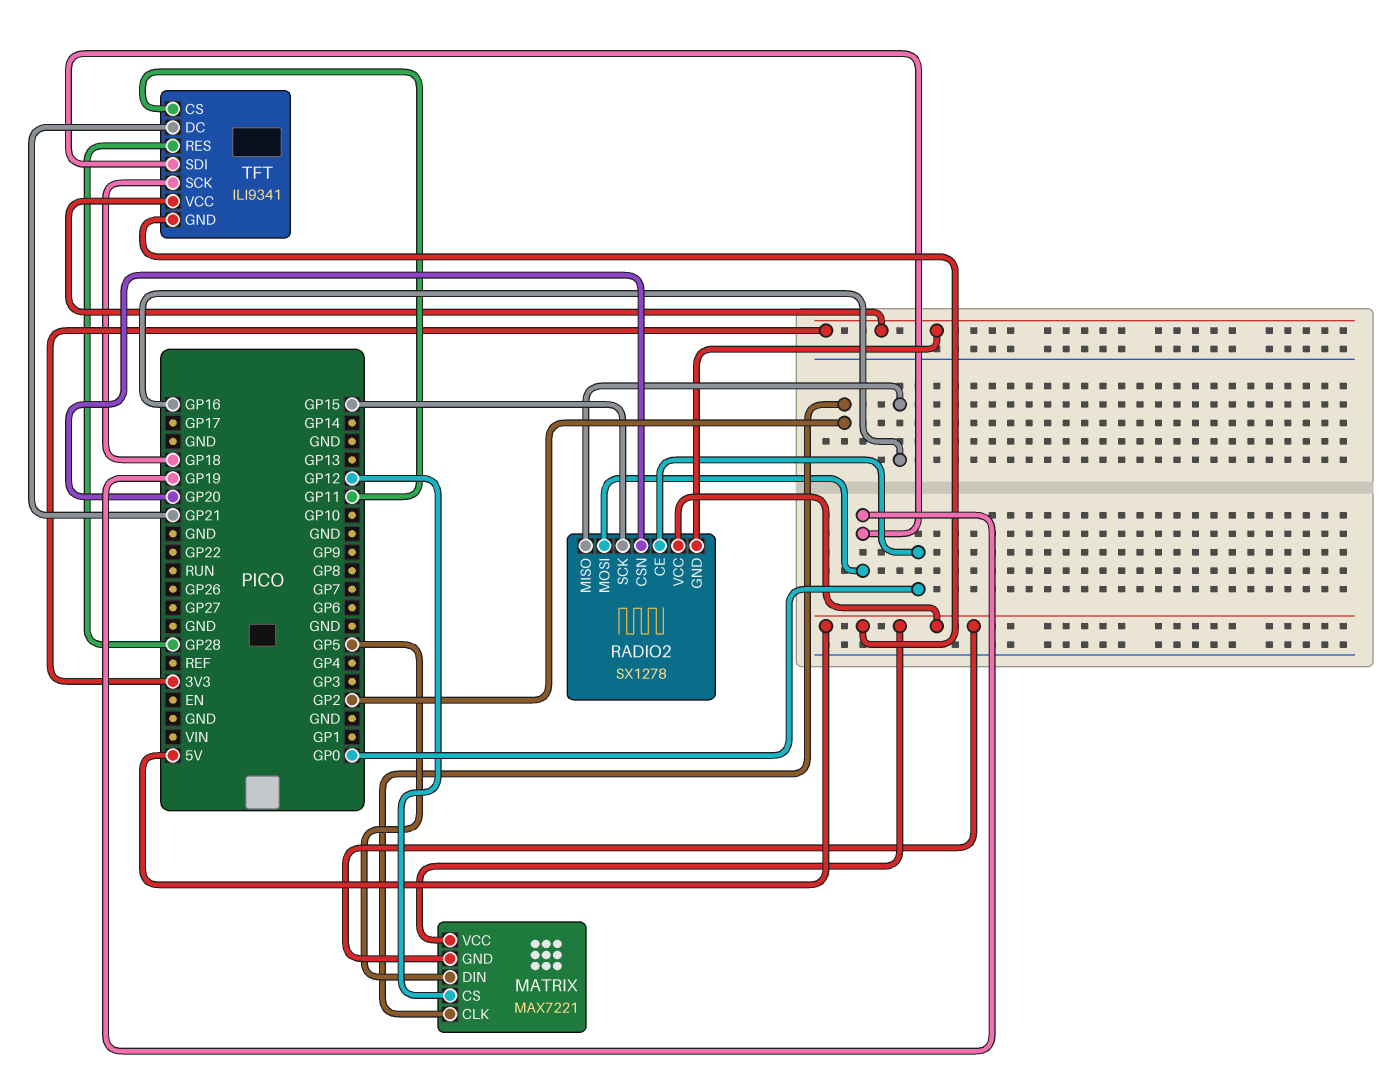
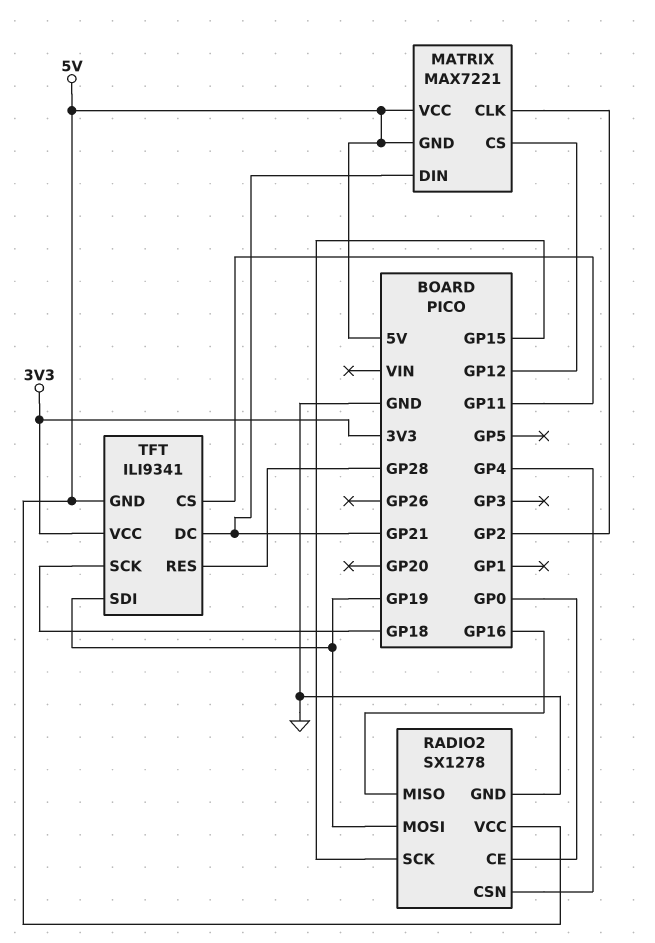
MATRIX pin DIN: GP5 -> GP21
RADIO2 pin CSN: GP20 -> GP4
RADIO2 pin GND: 3V3 -> GND

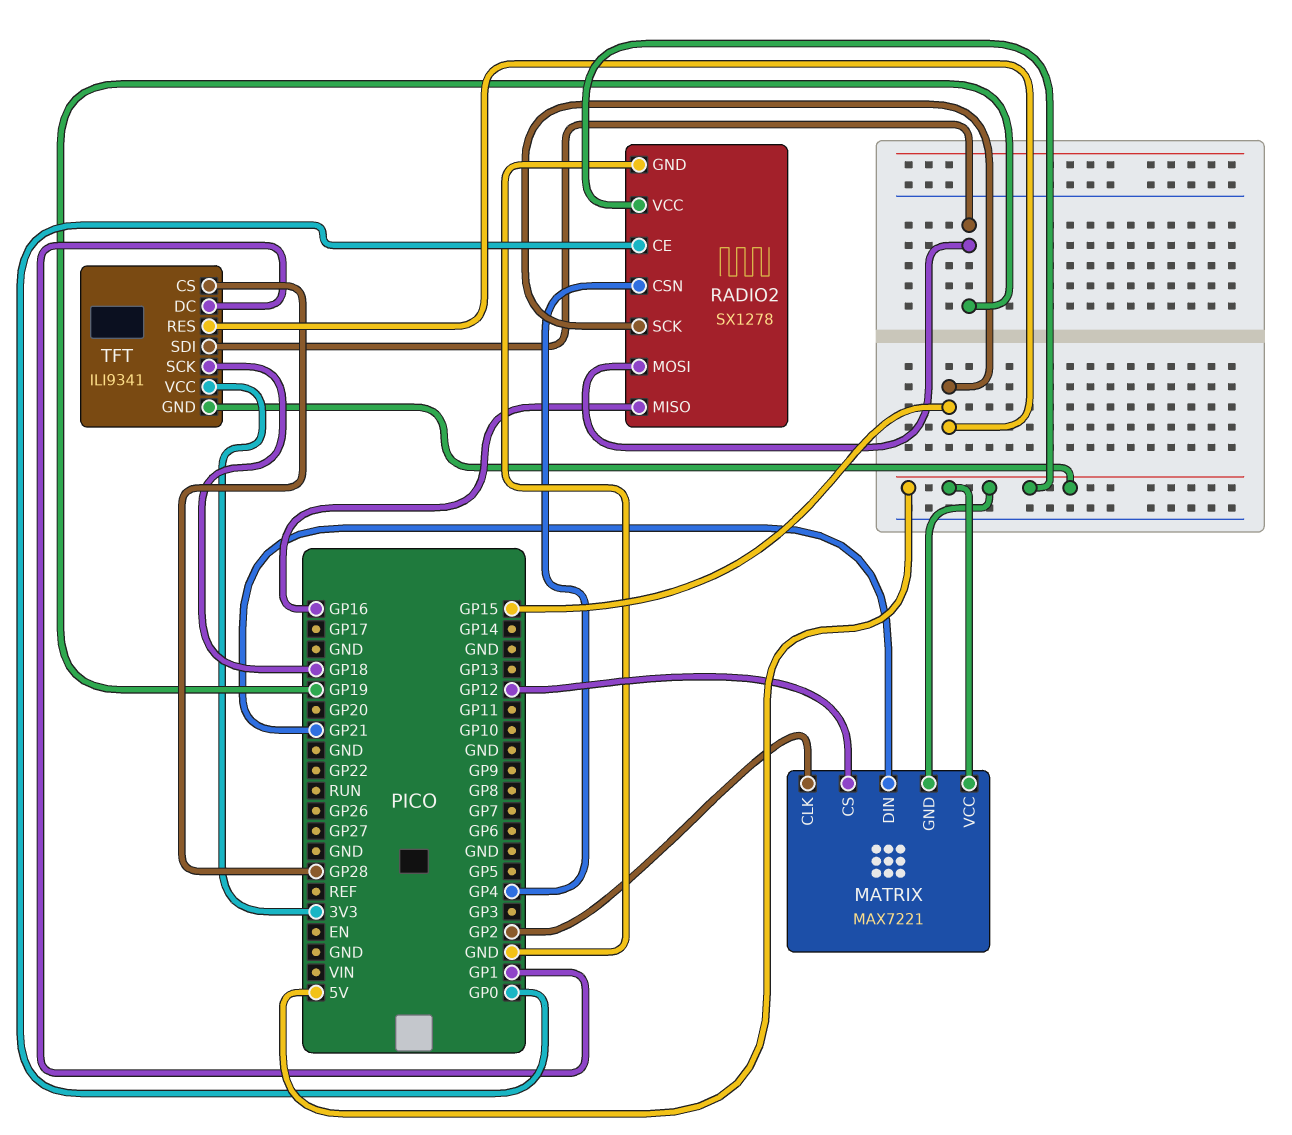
TFT pin CS: GP11 -> GP28
TFT pin DC: GP21 -> GP1
TFT pin RES: GP28 -> GP15

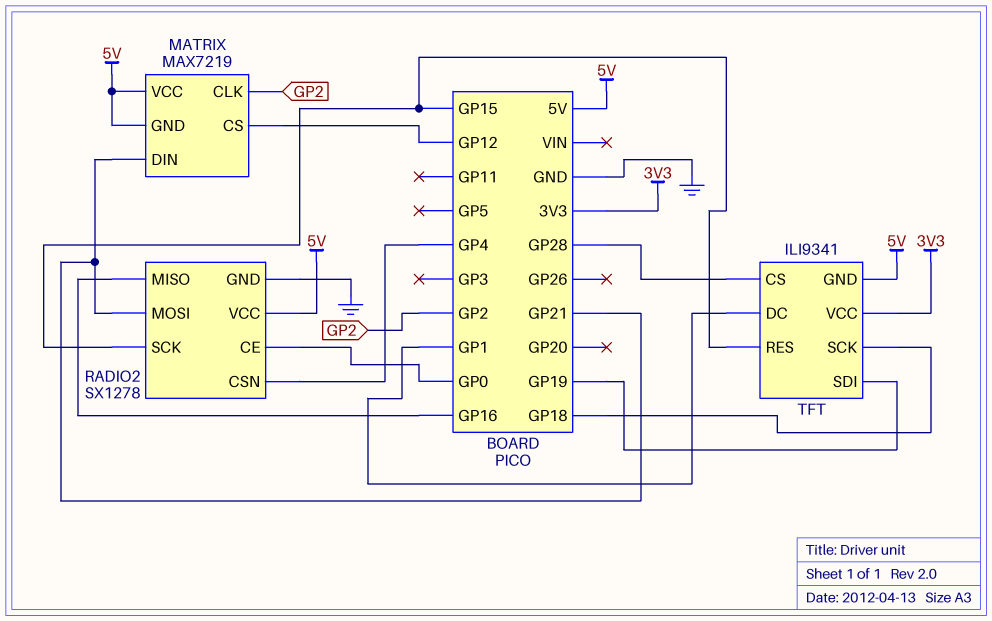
MATRIX: MAX7221 -> MAX7219
RADIO2 pin MOSI: GP19 -> GP21

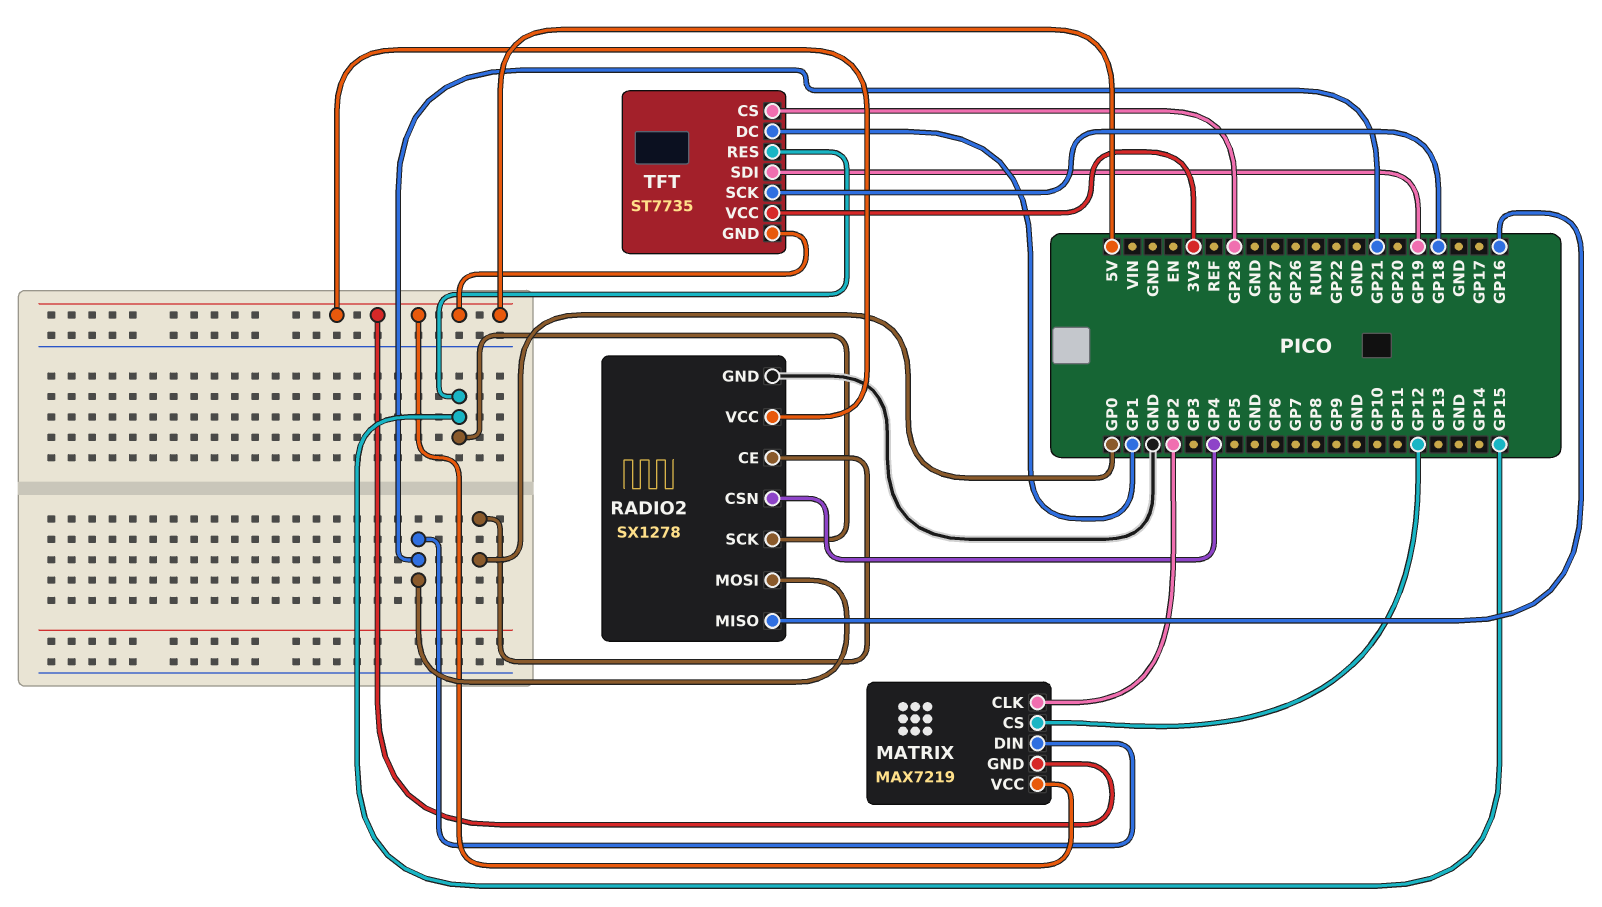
TFT: ILI9341 -> ST7735

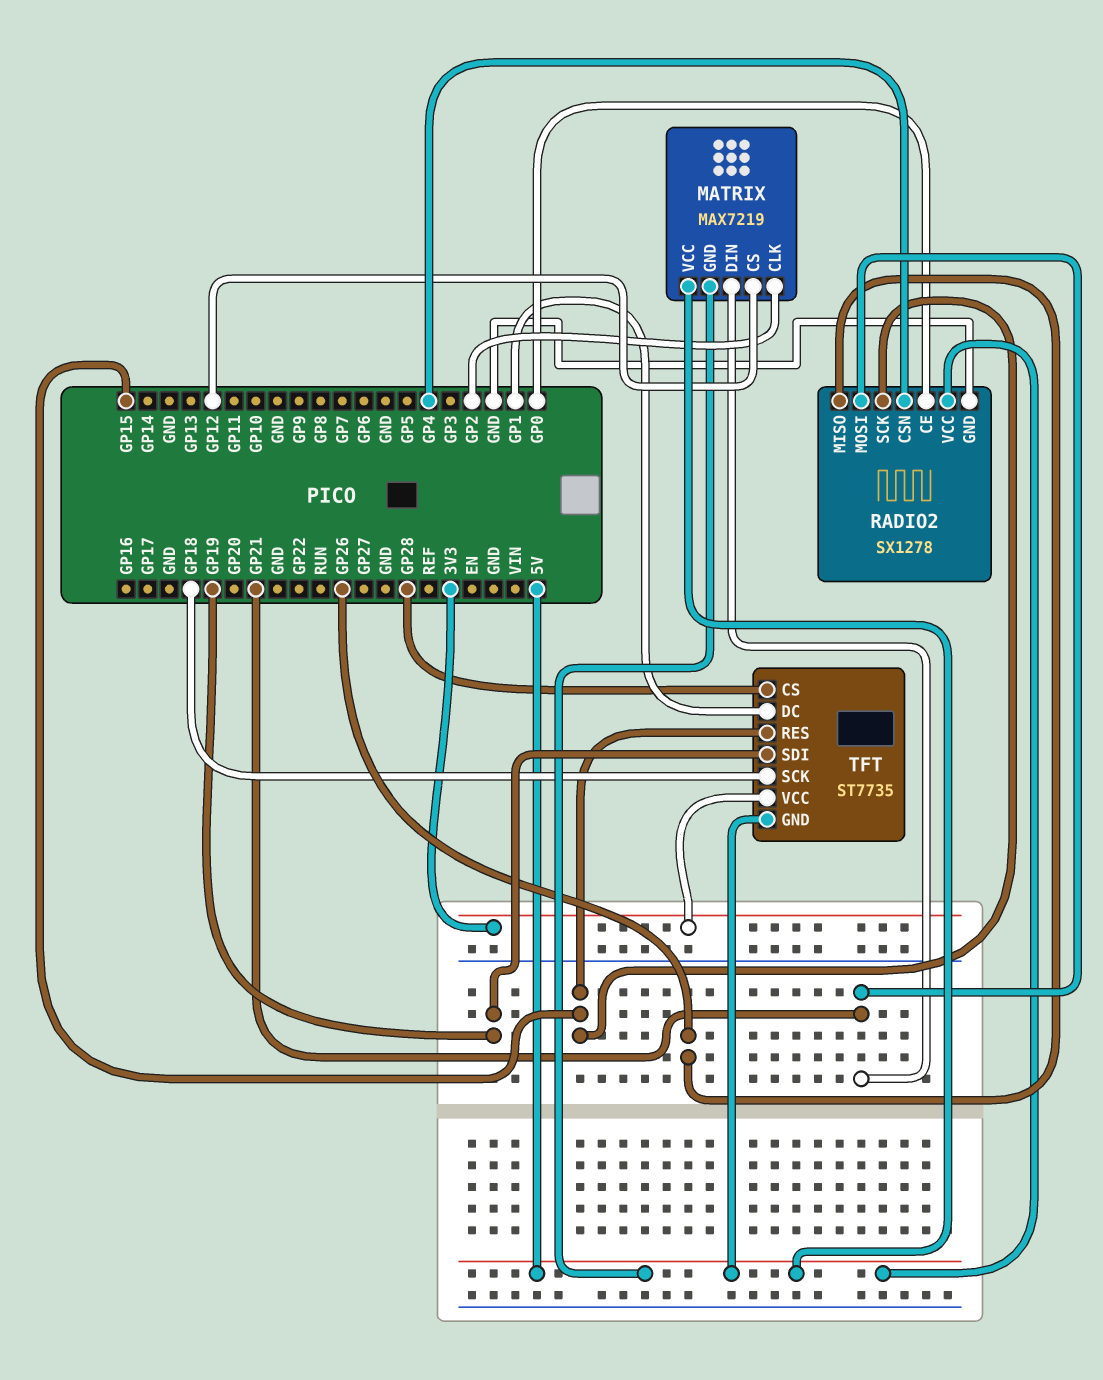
RADIO2 pin MISO: GP16 -> GP26

